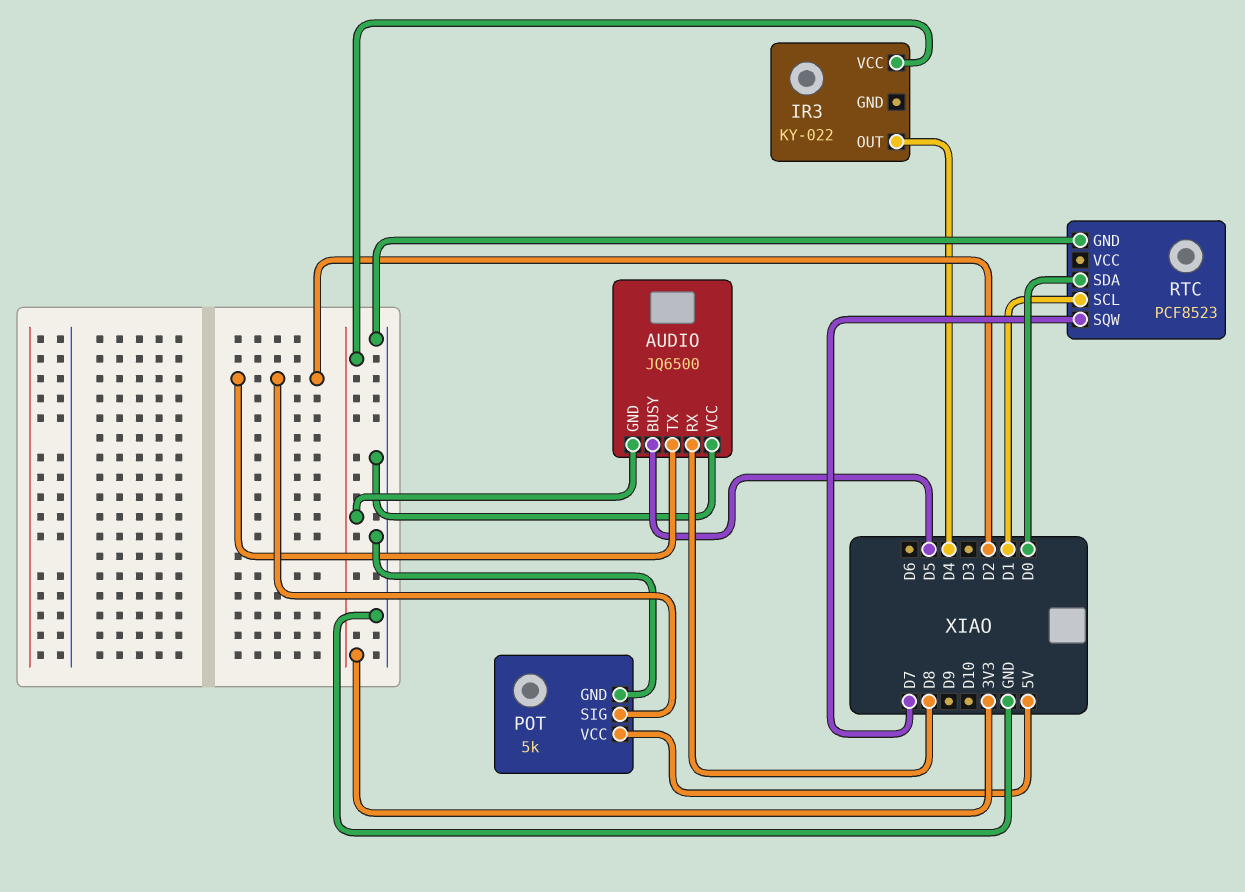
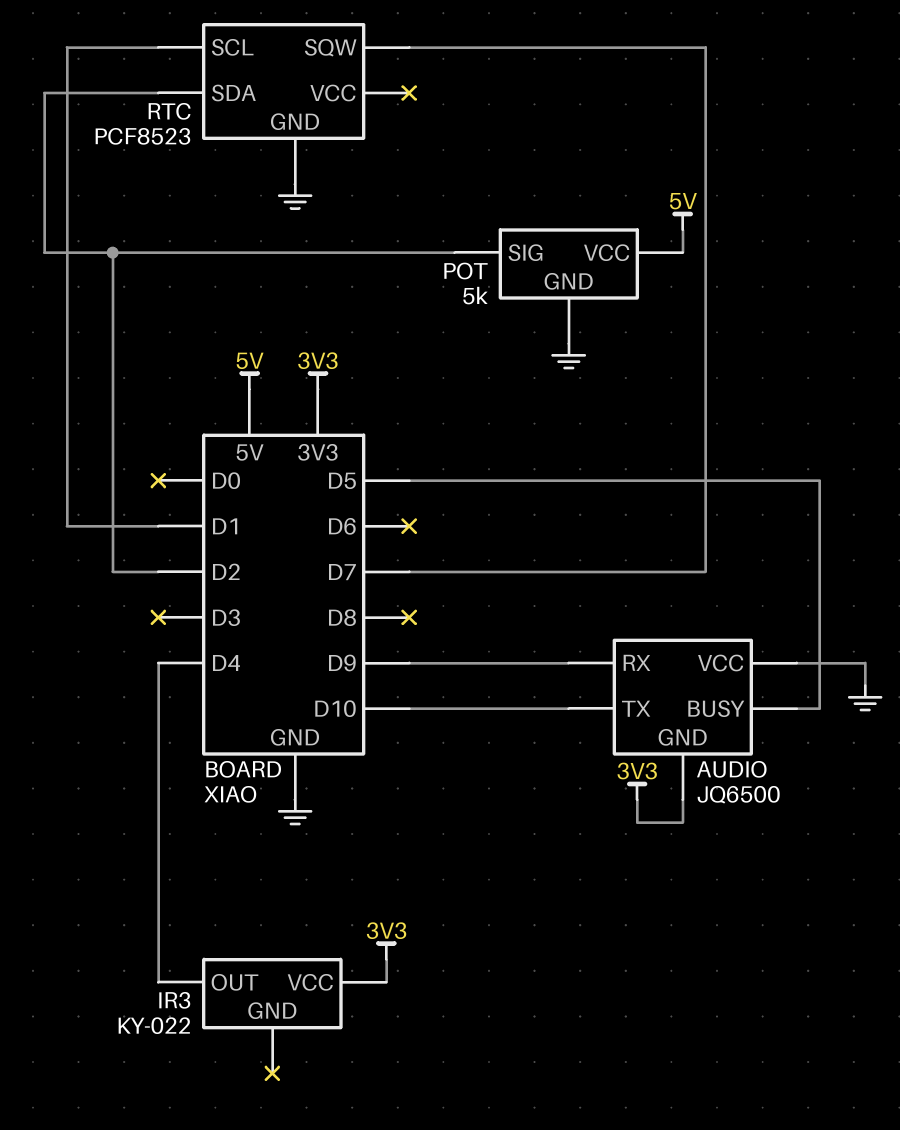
AUDIO pin RX: D8 -> D9
AUDIO pin TX: D2 -> D10
RTC pin SDA: D0 -> D2

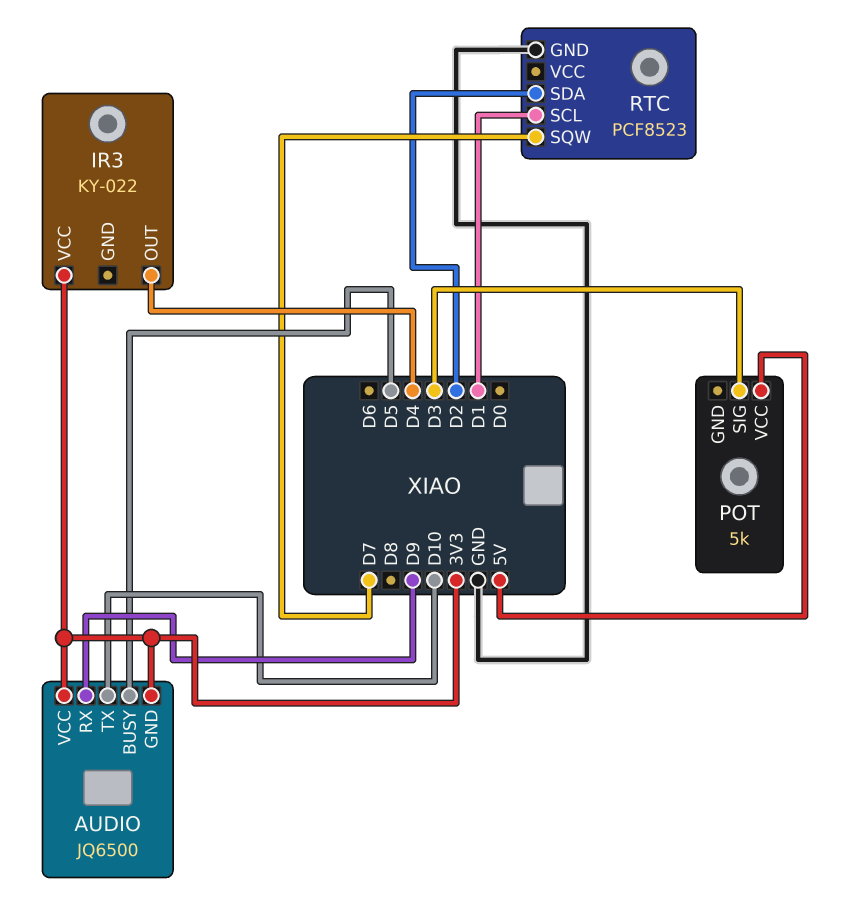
AUDIO pin VCC: GND -> 3V3
POT pin GND: GND -> none
POT pin SIG: D2 -> D3

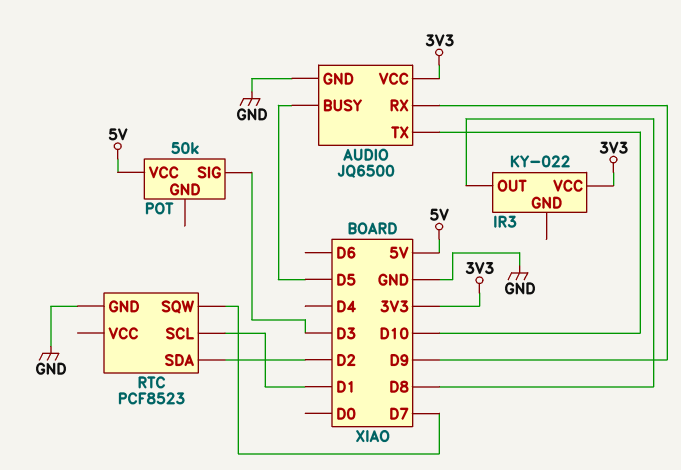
AUDIO pin GND: 3V3 -> GND
IR3 pin OUT: D4 -> D8
POT: 5k -> 50k

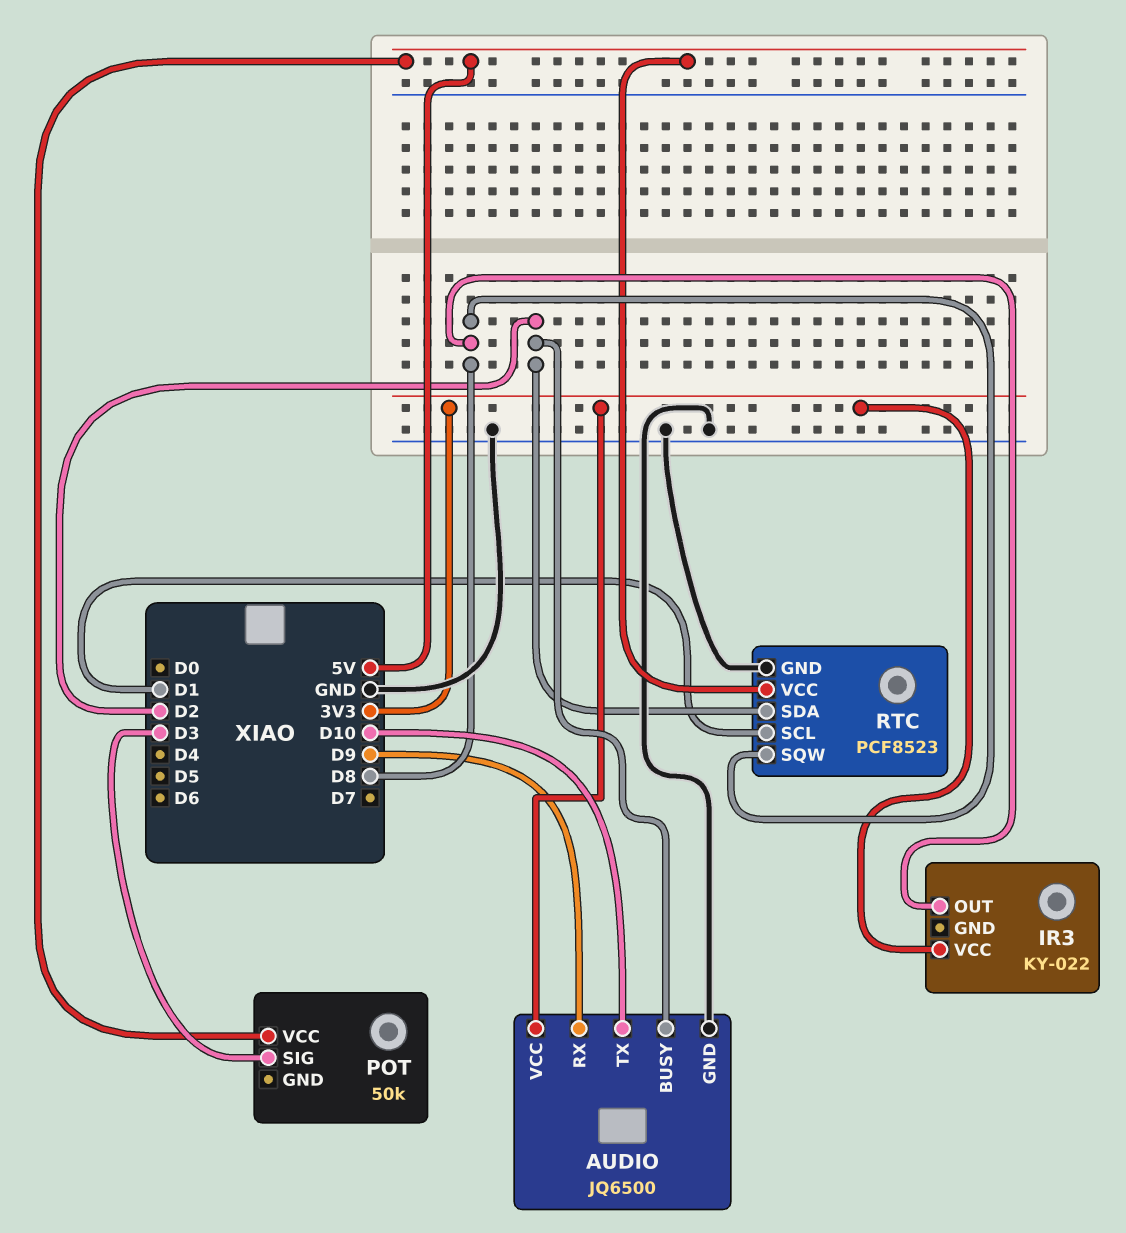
AUDIO pin BUSY: D5 -> D2
RTC pin SQW: D7 -> D8
RTC pin VCC: none -> 5V

